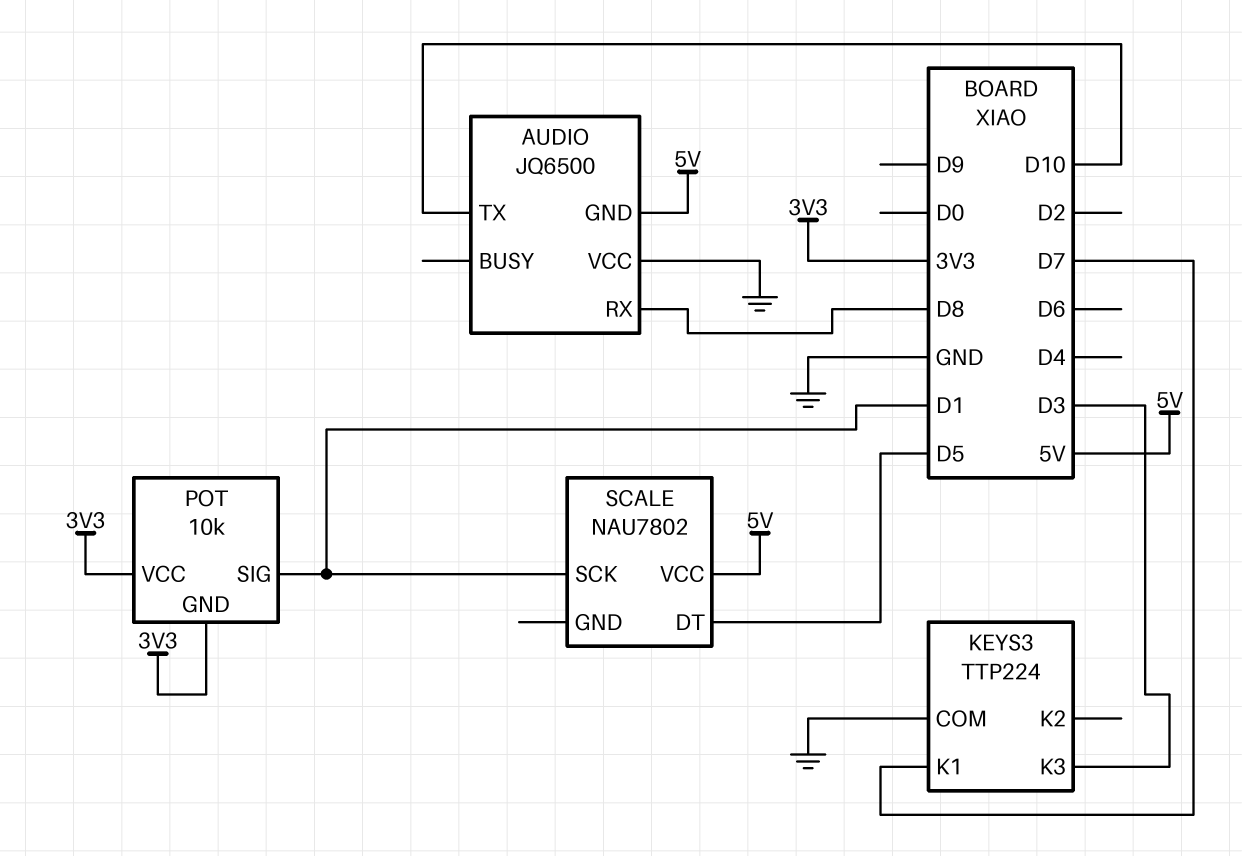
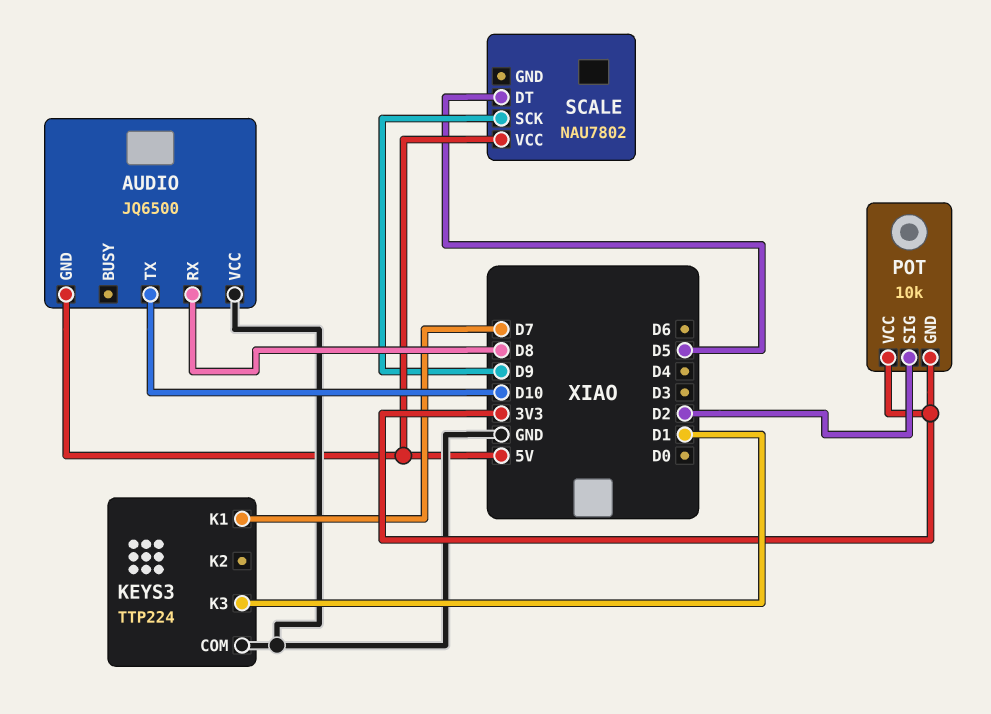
KEYS3 pin K3: D3 -> D1
POT pin SIG: D1 -> D2
SCALE pin SCK: D1 -> D9

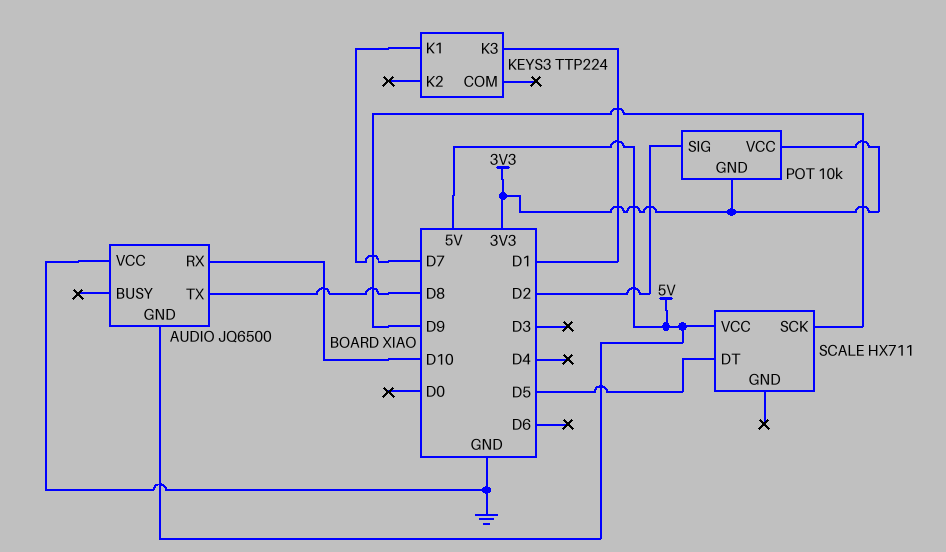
AUDIO pin RX: D8 -> D10
AUDIO pin TX: D10 -> D8
KEYS3 pin COM: GND -> none
SCALE: NAU7802 -> HX711

